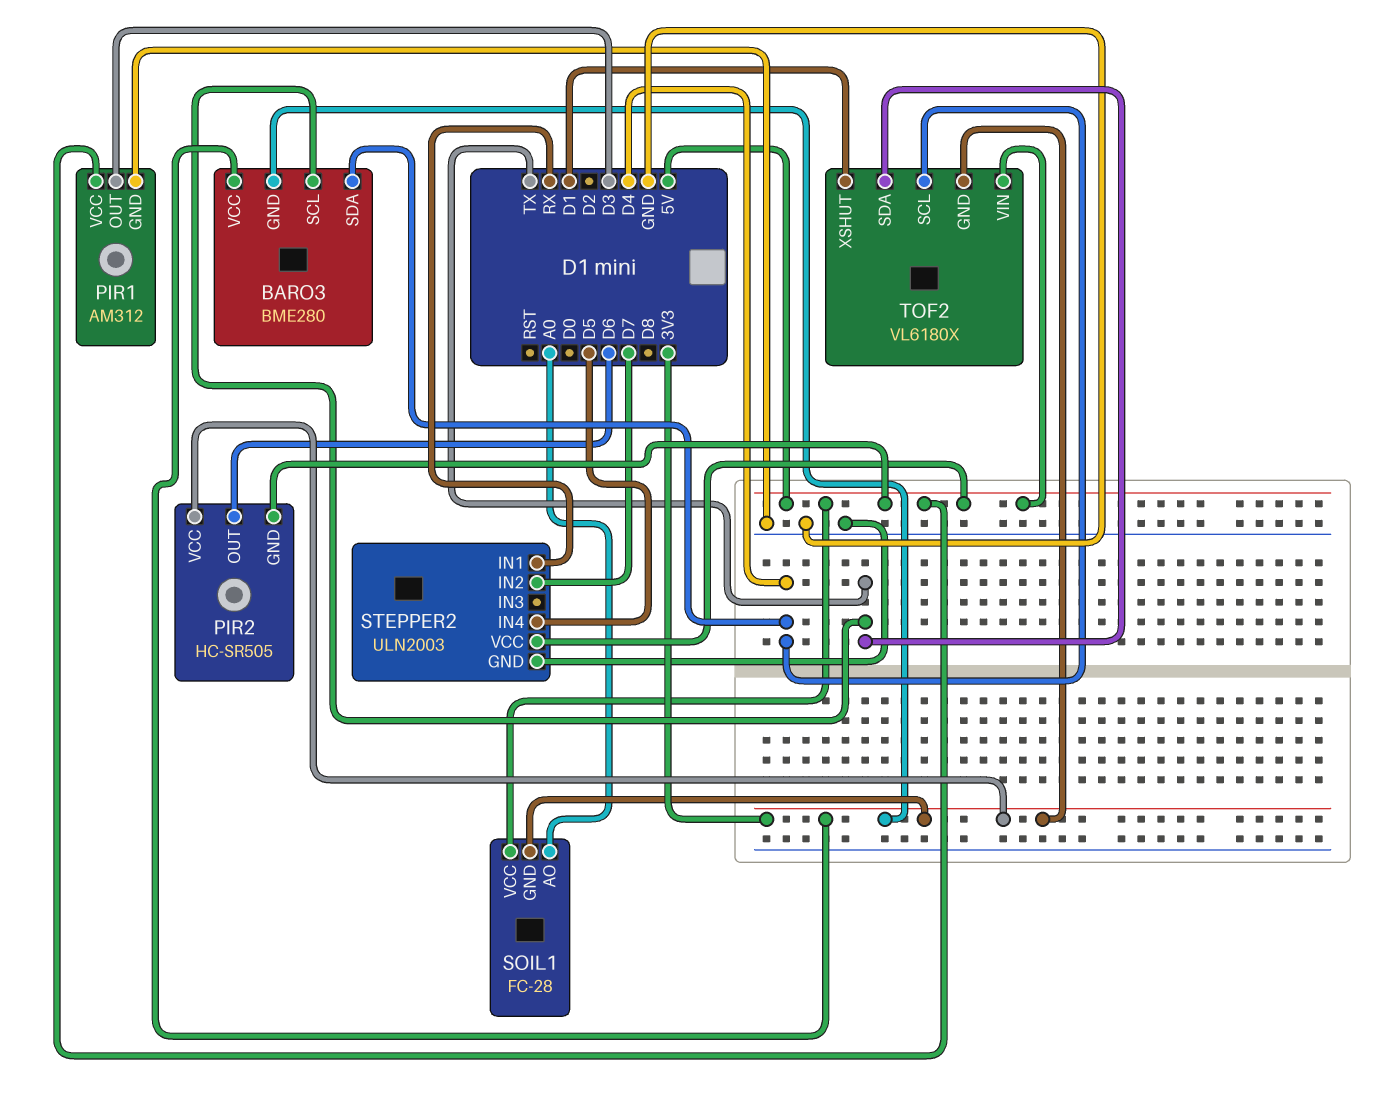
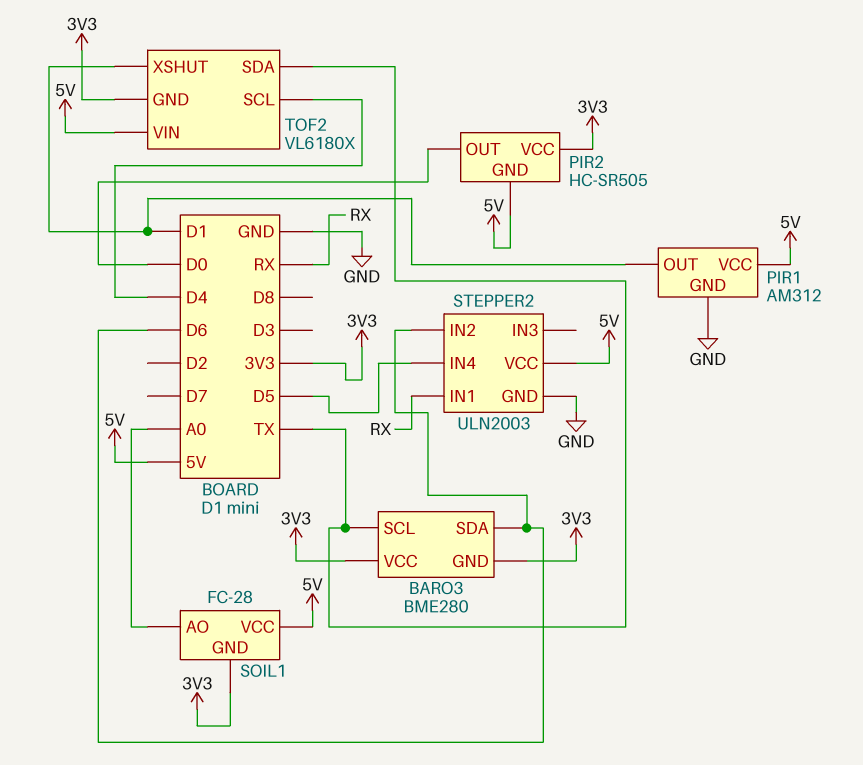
BARO3 pin SDA: D4 -> D6
PIR1 pin OUT: D3 -> D1
PIR2 pin OUT: D6 -> D0
STEPPER2 pin IN2: D7 -> D6

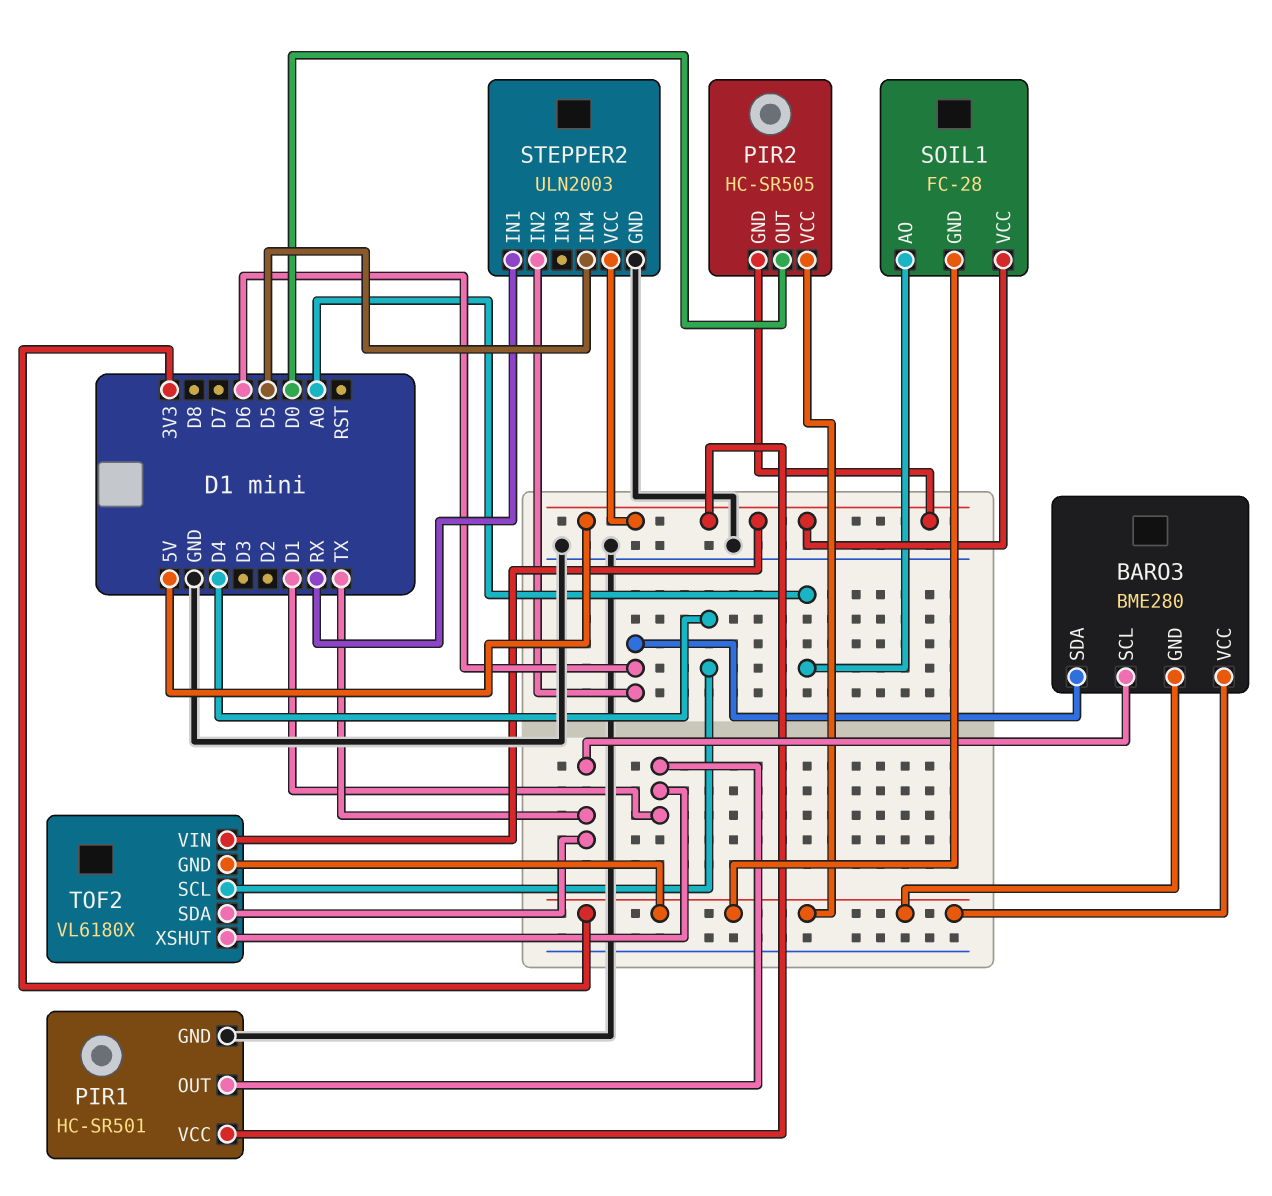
PIR1: AM312 -> HC-SR501

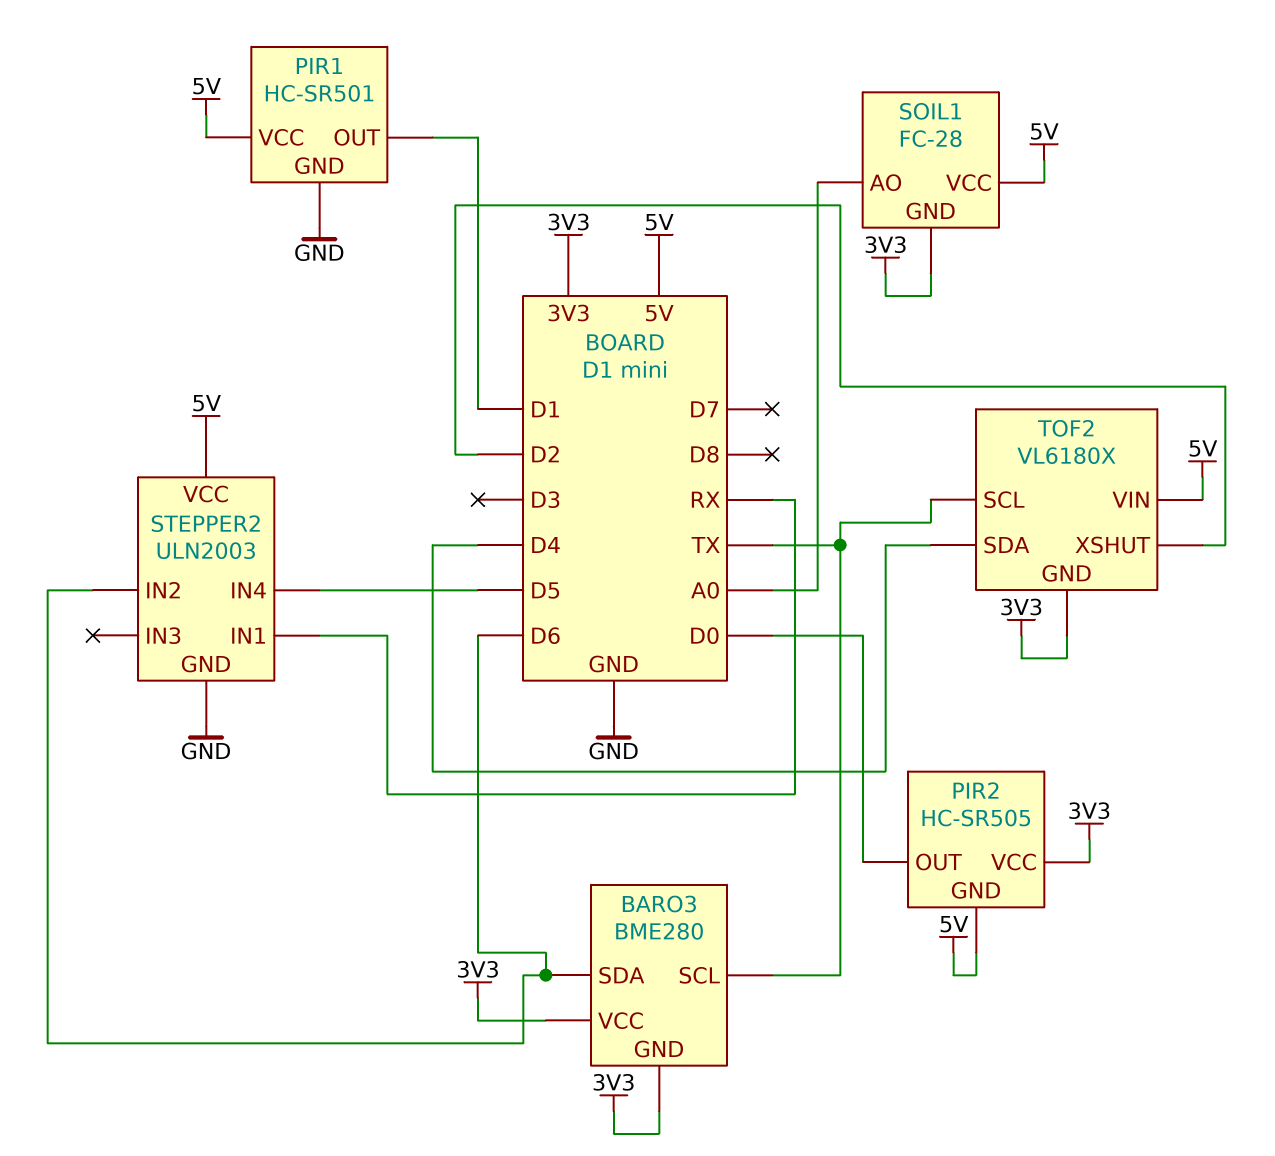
TOF2 pin SCL: D4 -> TX
TOF2 pin SDA: TX -> D4
TOF2 pin XSHUT: D1 -> D2

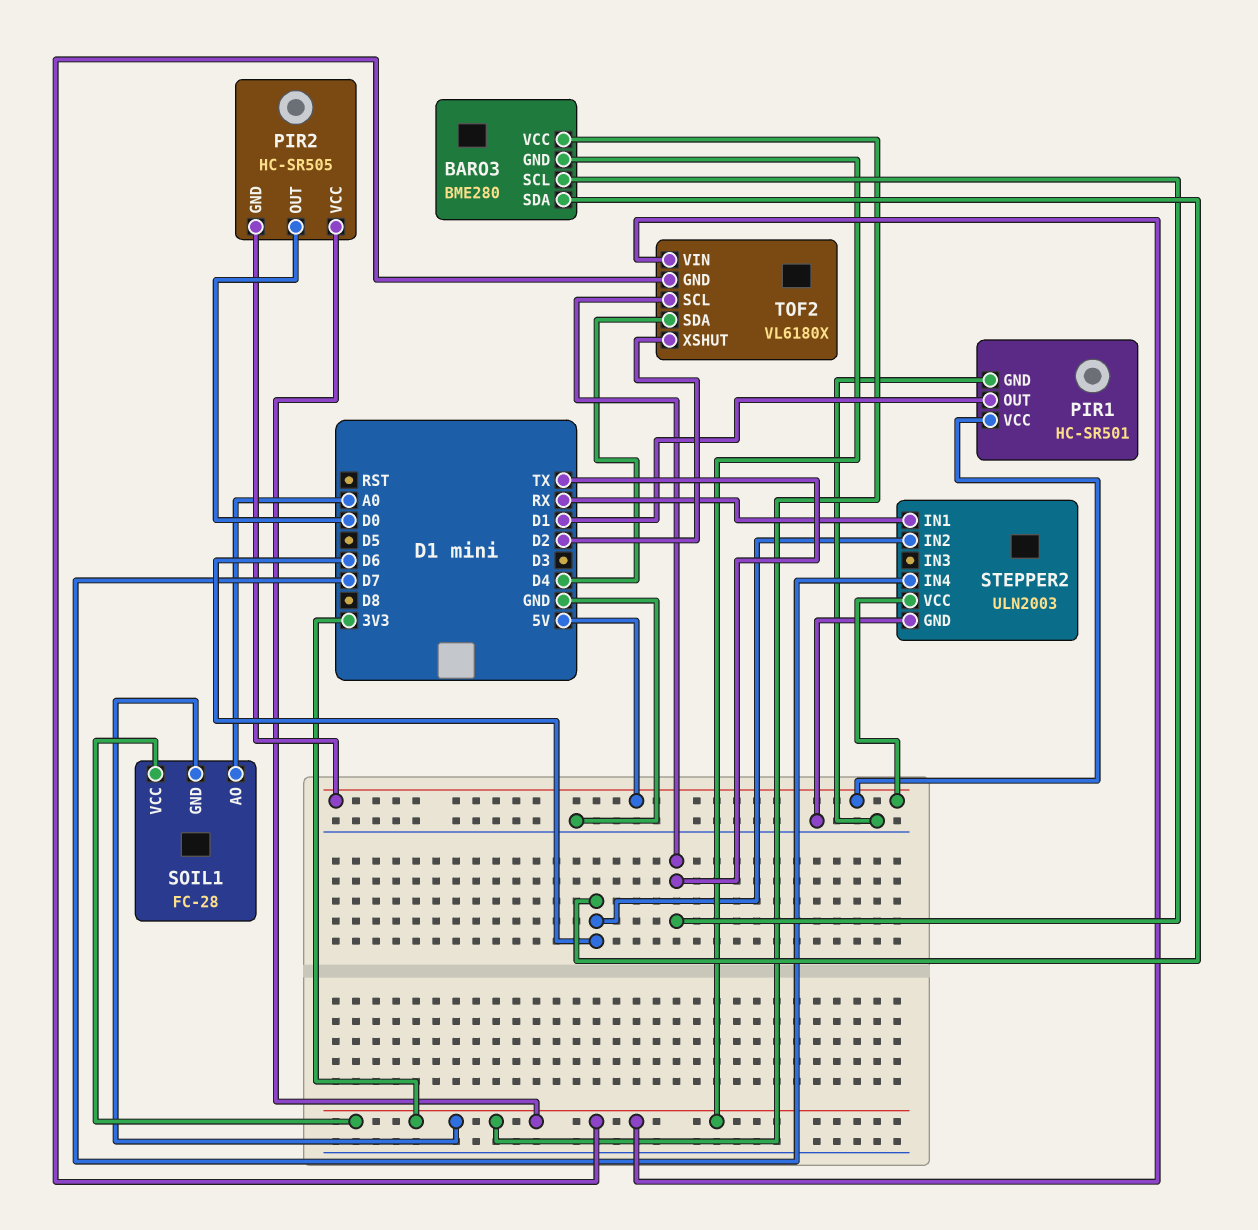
SOIL1 pin VCC: 5V -> 3V3
STEPPER2 pin IN4: D5 -> D7
TOF2 pin VIN: 5V -> 3V3

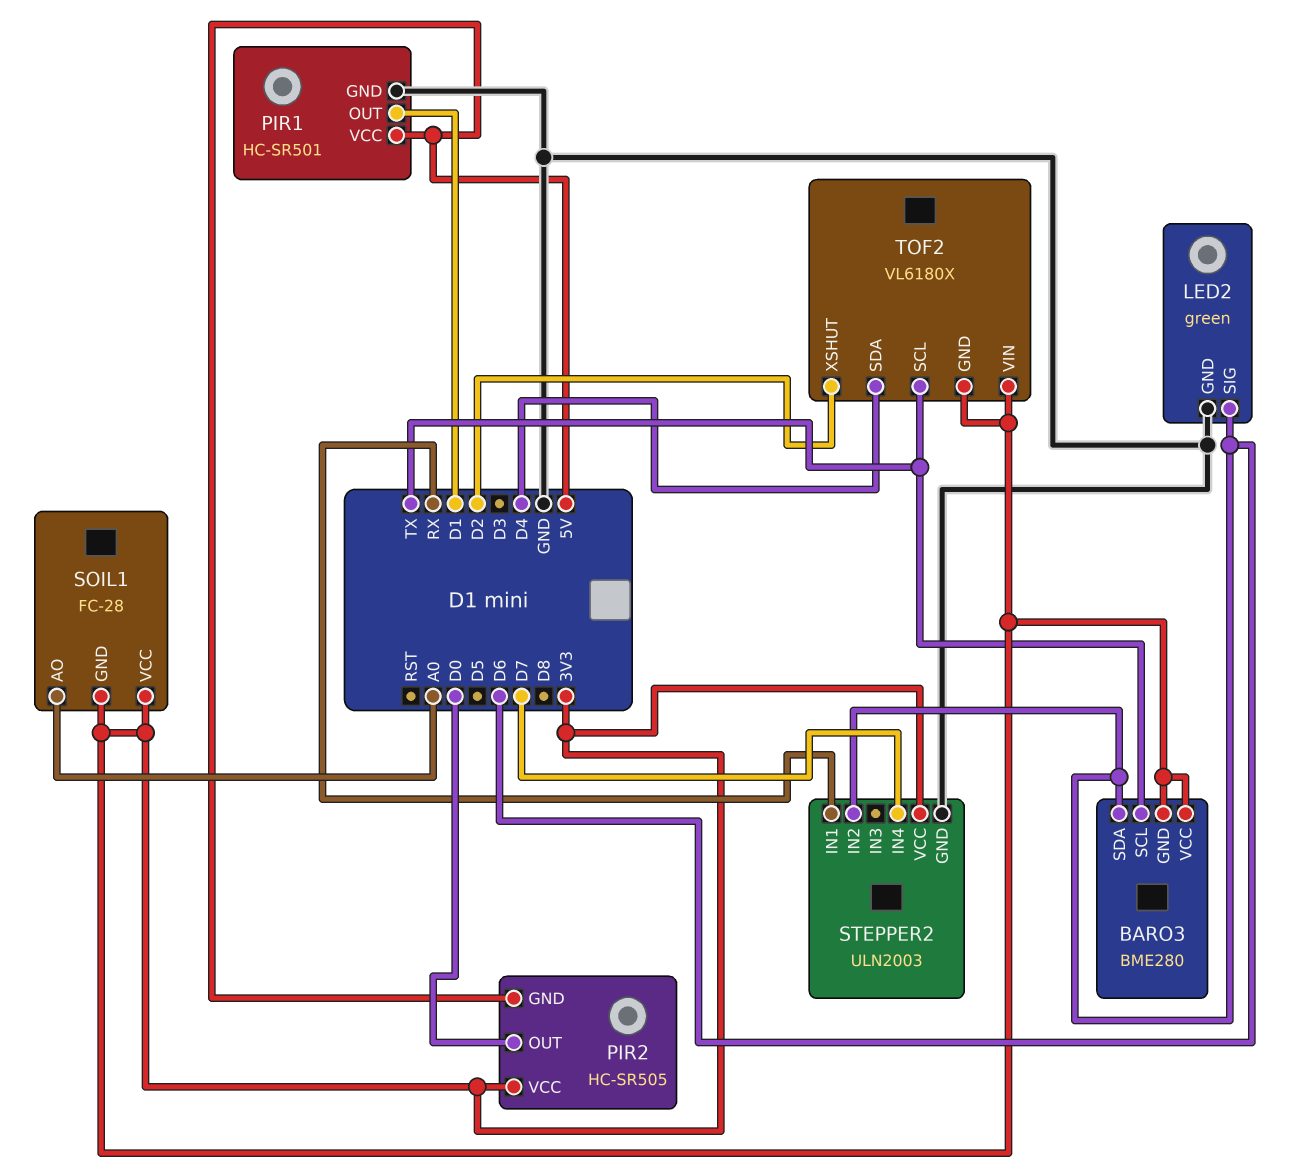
LED2: none -> green
LED2 pin GND: none -> GND
LED2 pin SIG: none -> D6
STEPPER2 pin VCC: 5V -> 3V3

